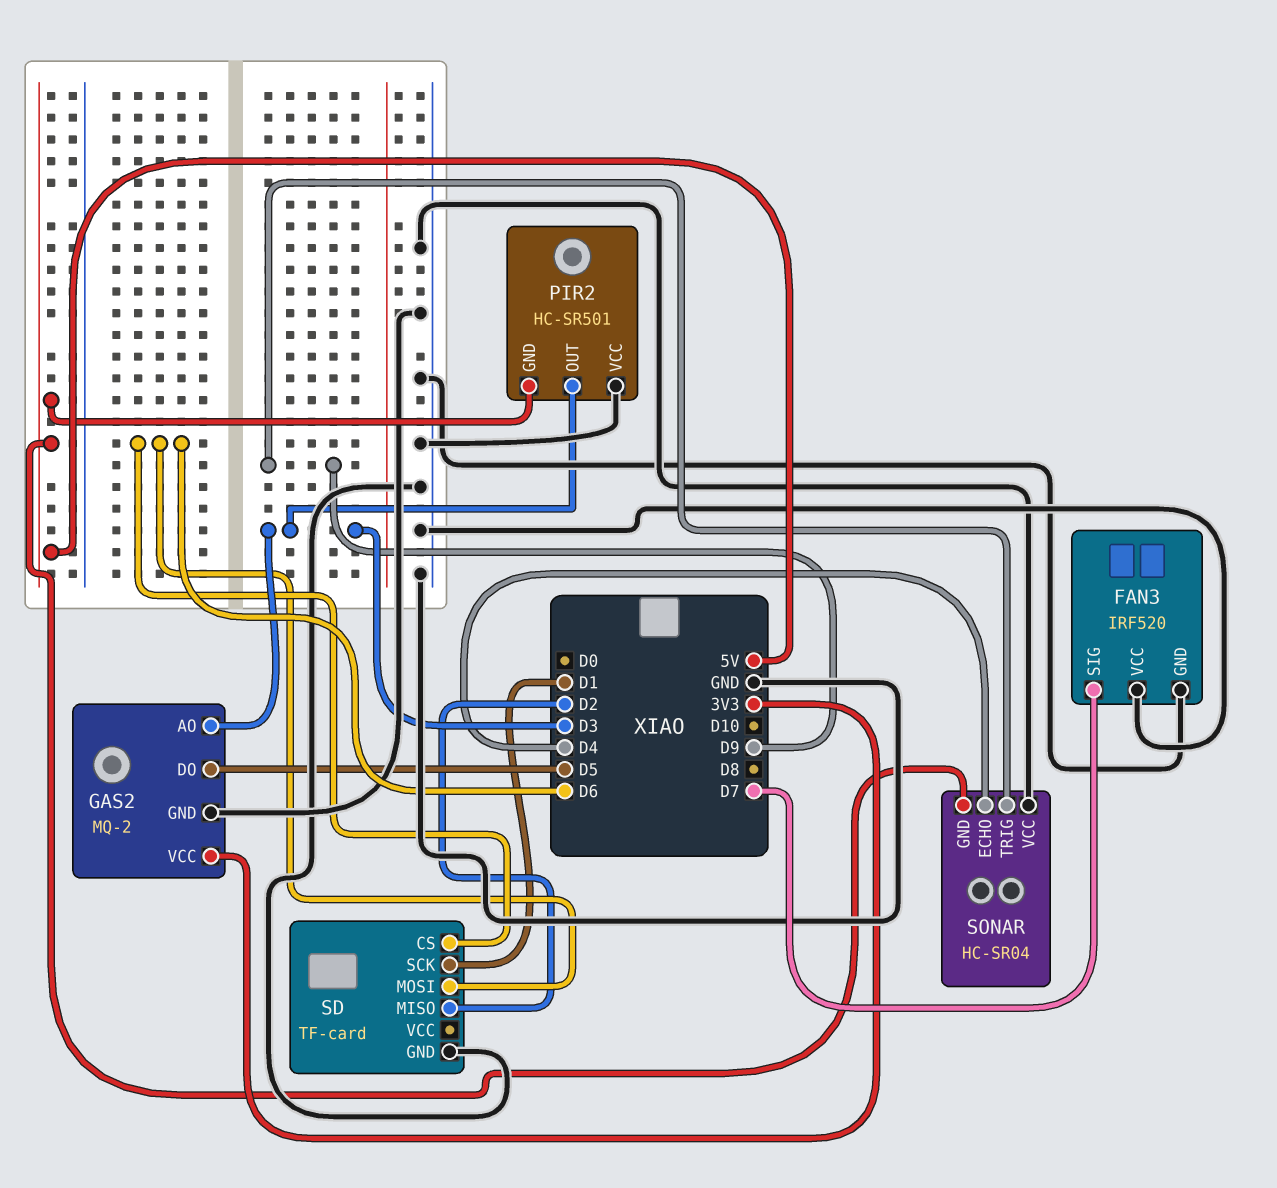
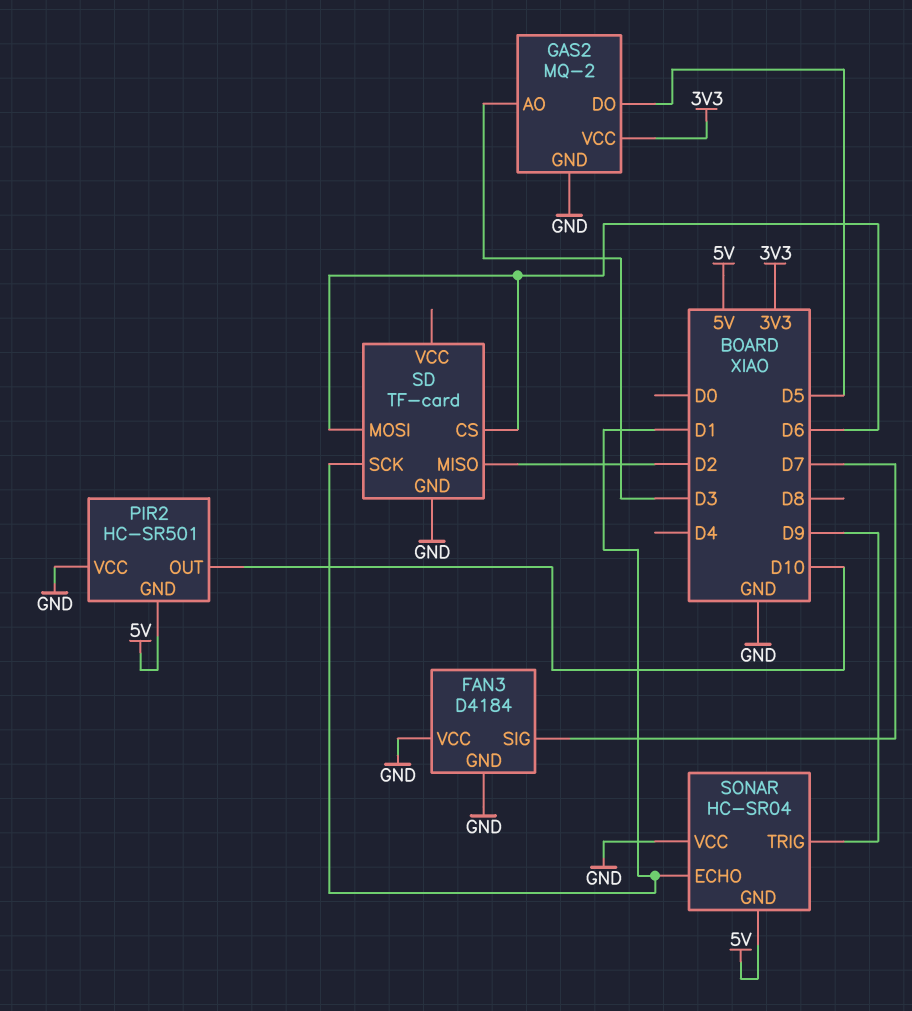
FAN3: IRF520 -> D4184
PIR2 pin OUT: D3 -> D10
SONAR pin ECHO: D4 -> D1

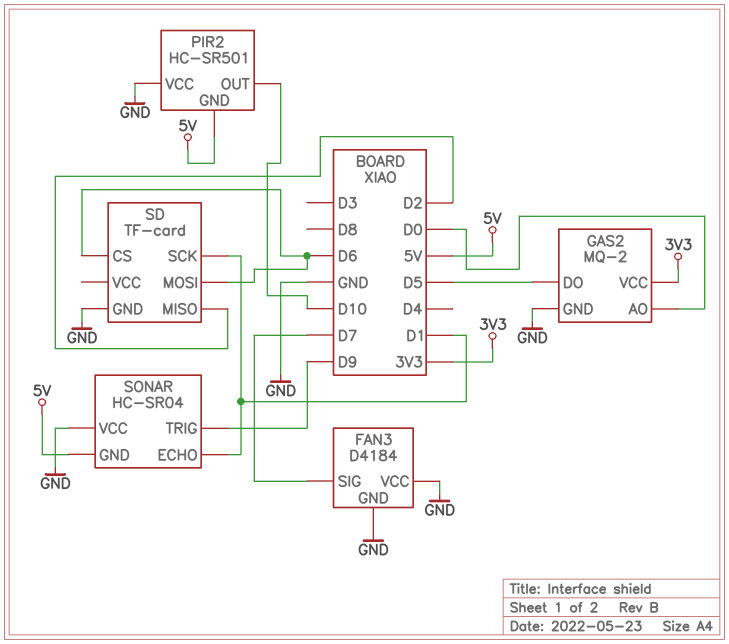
GAS2 pin AO: D3 -> D0

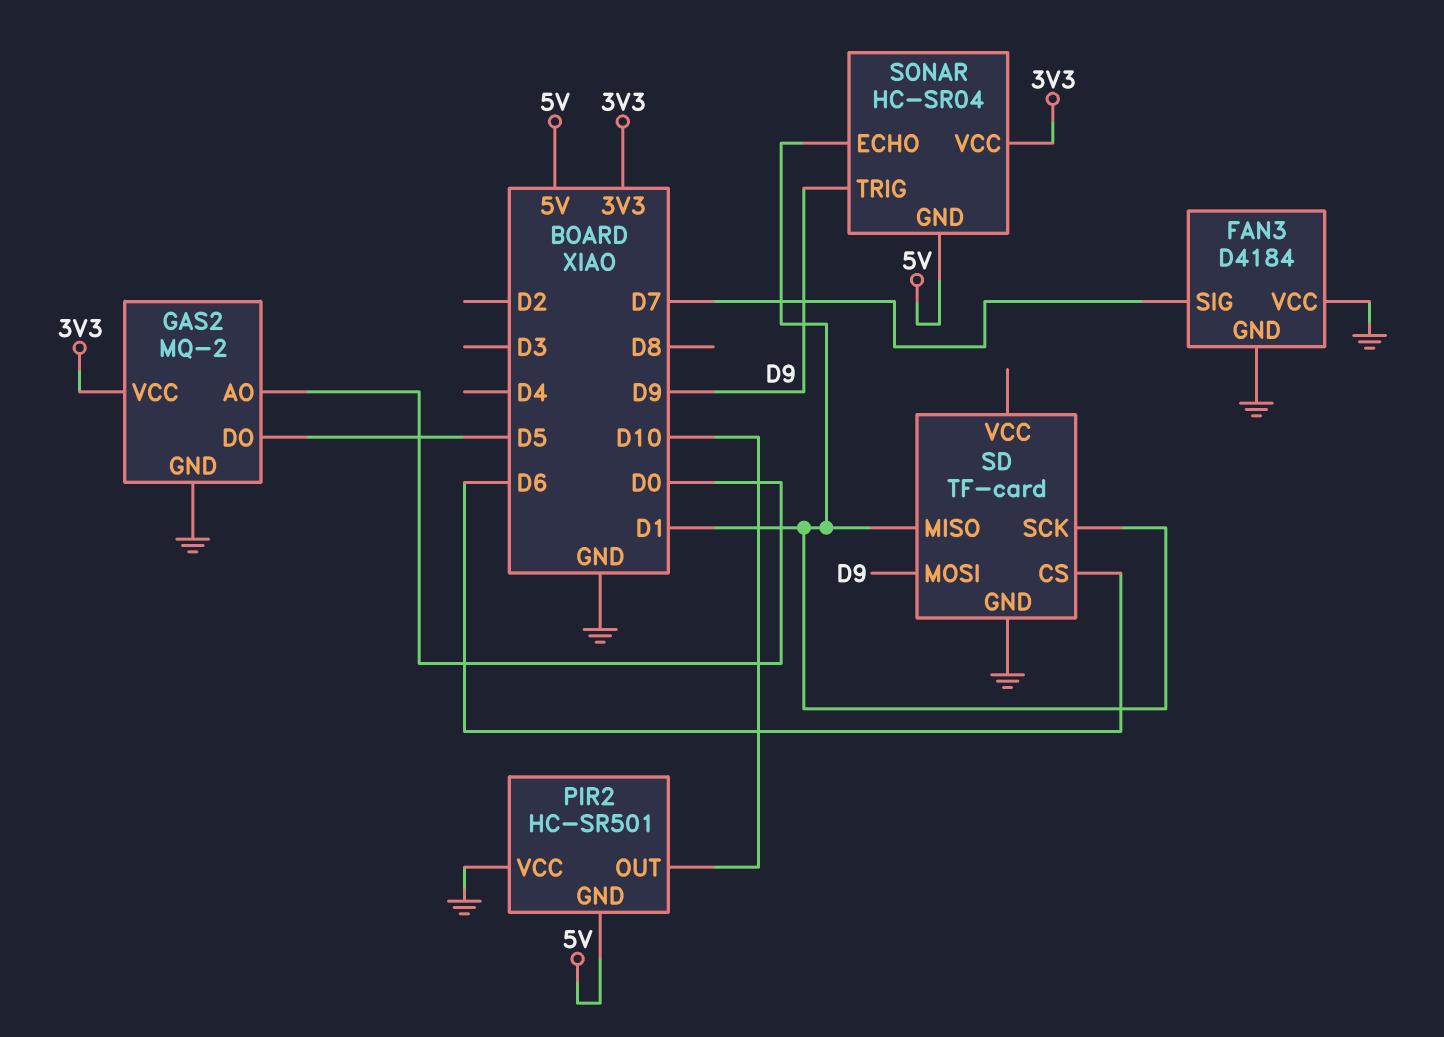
SD pin MISO: D2 -> D1
SD pin MOSI: D6 -> D9
SONAR pin VCC: GND -> 3V3

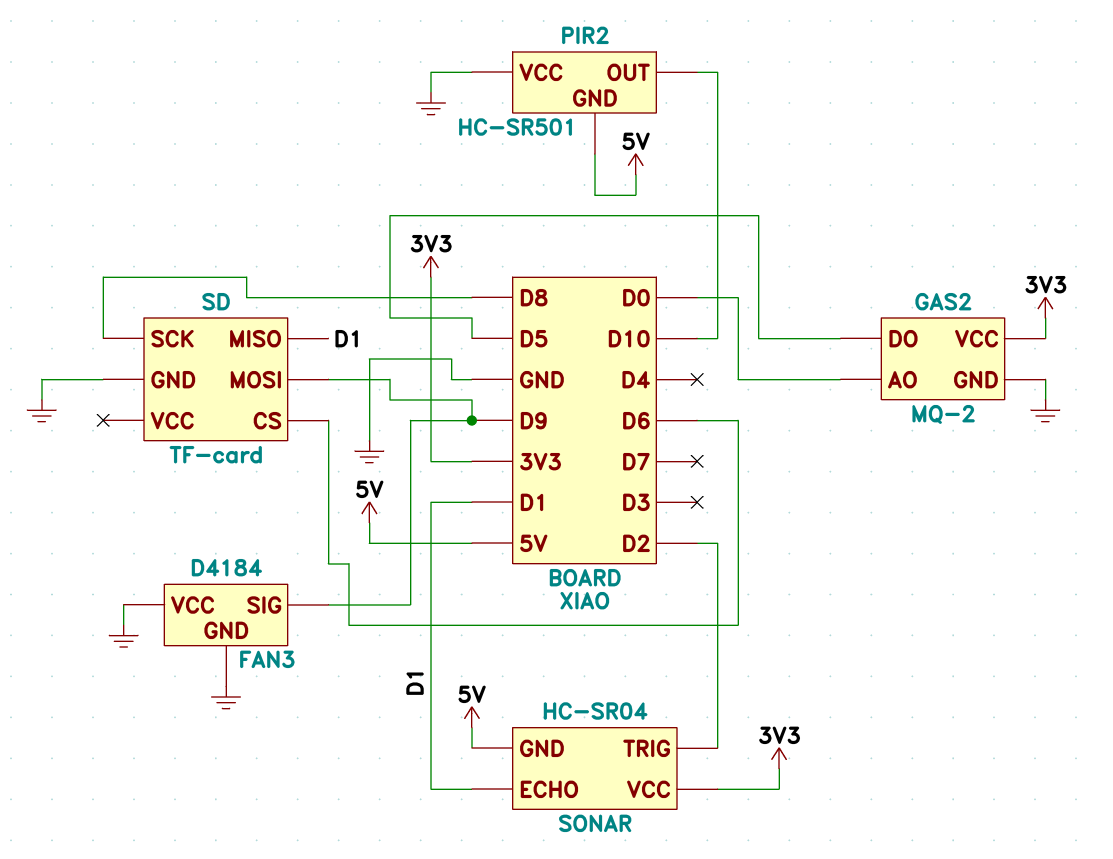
FAN3 pin SIG: D7 -> D9
SD pin SCK: D1 -> D8
SONAR pin TRIG: D9 -> D2

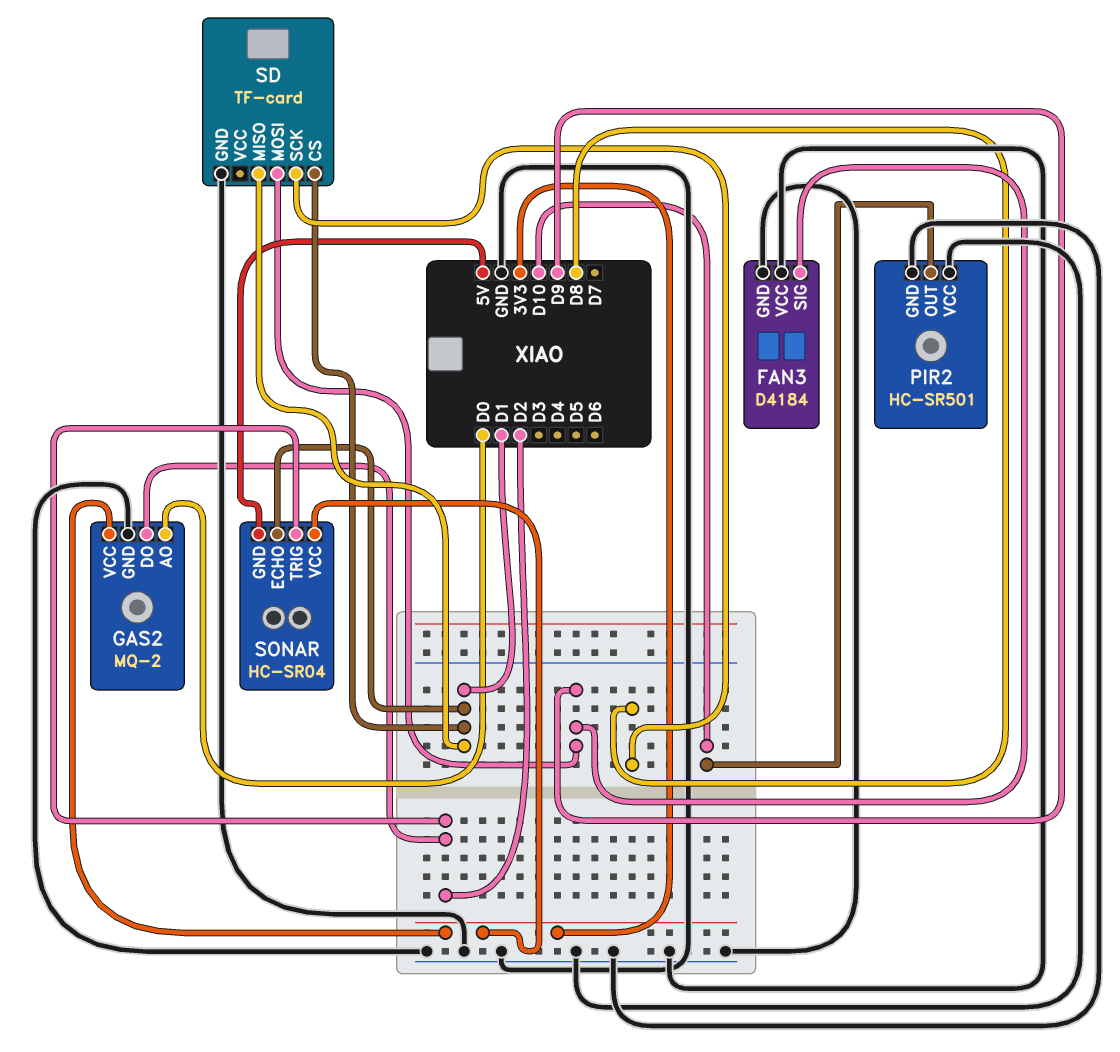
GAS2 pin DO: D5 -> D2
PIR2 pin GND: 5V -> GND
SD pin CS: D6 -> D1

